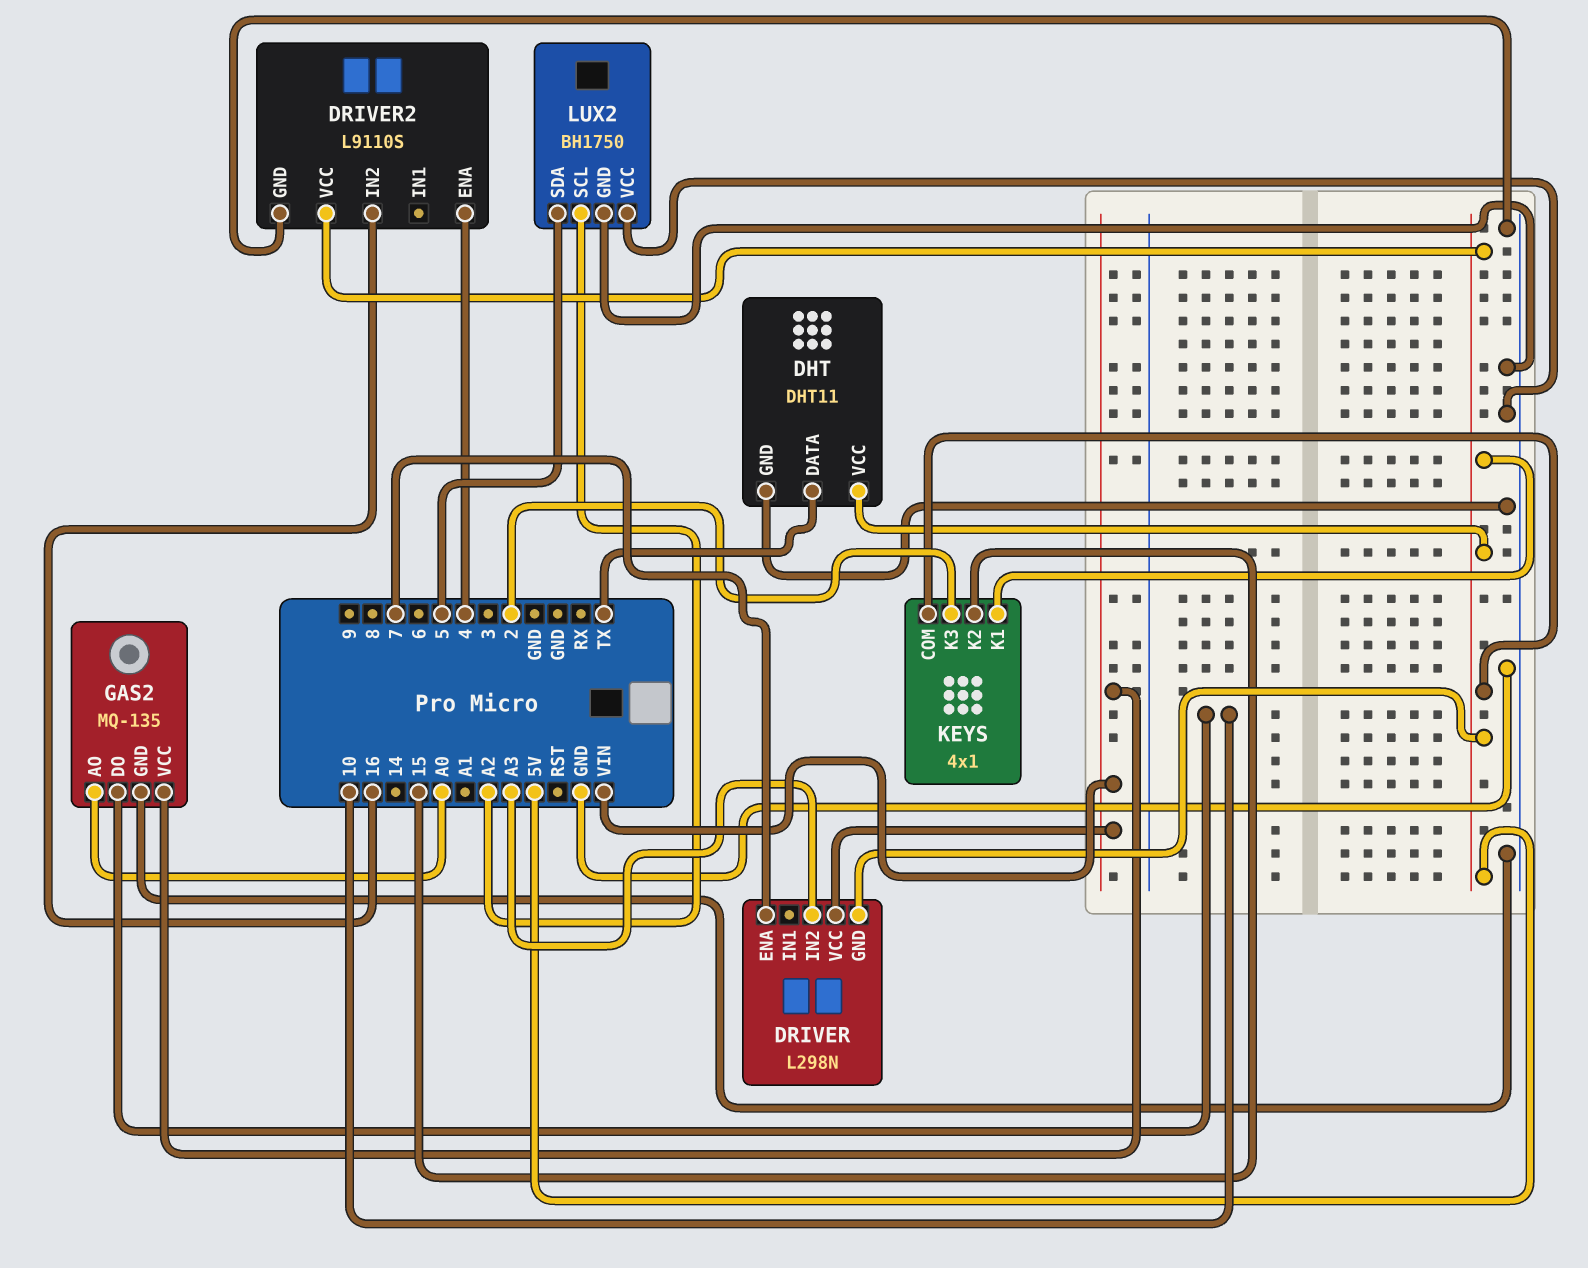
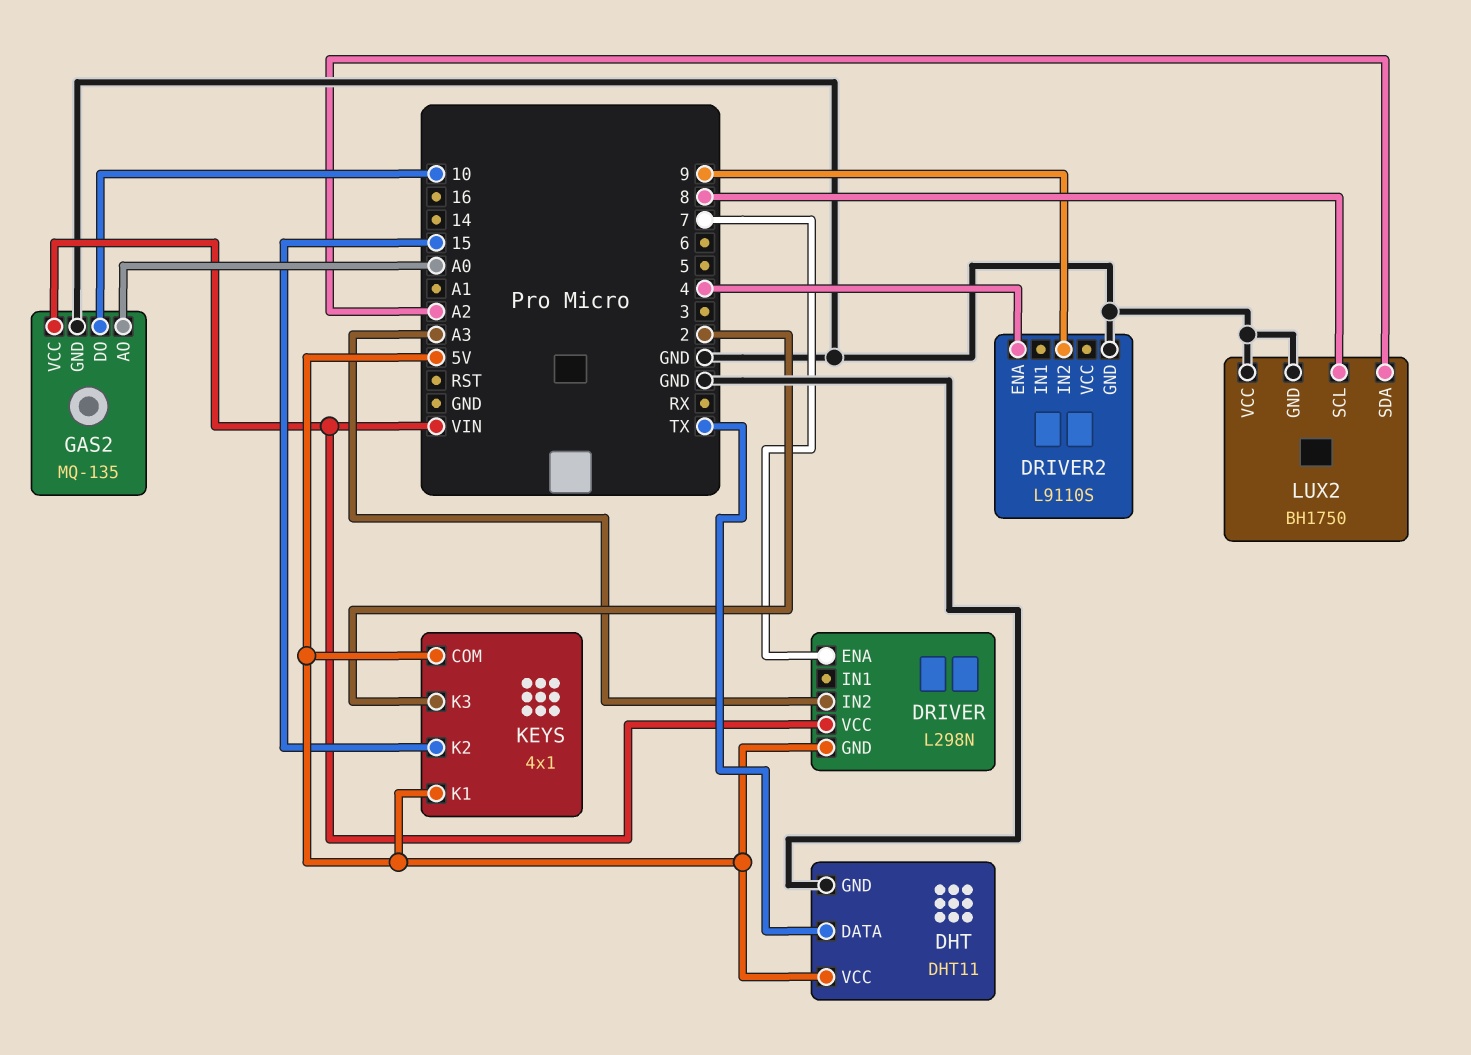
DRIVER2 pin IN2: 16 -> 9
DRIVER2 pin VCC: 5V -> none
LUX2 pin SCL: A2 -> 8
LUX2 pin SDA: 5 -> A2

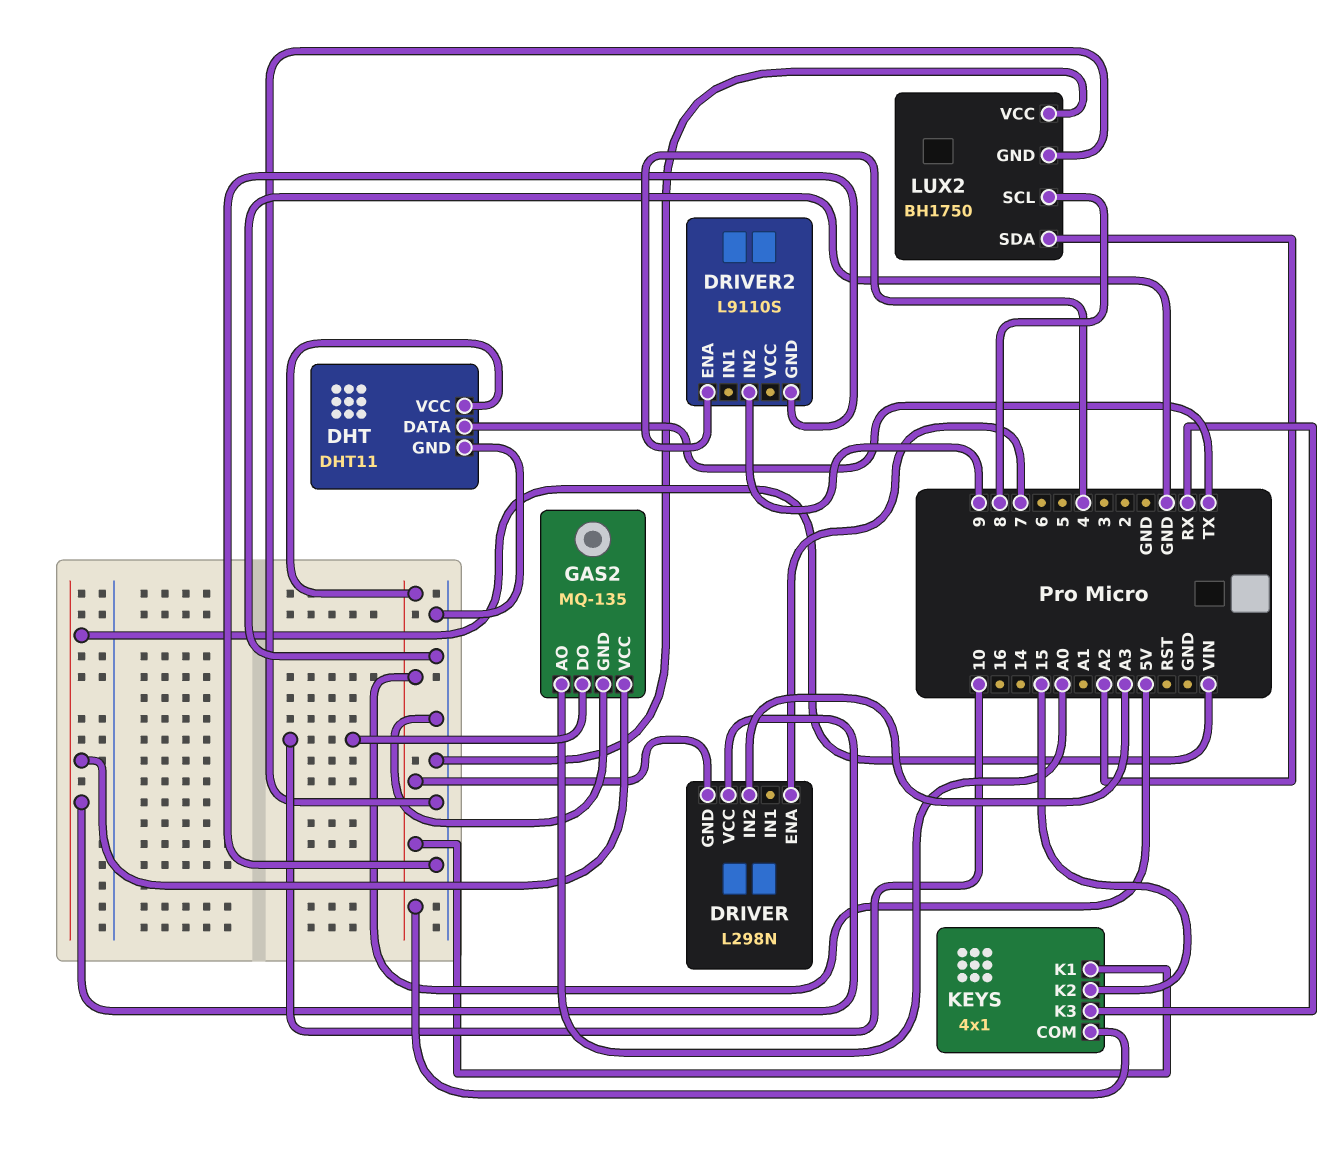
KEYS pin K3: 2 -> RX

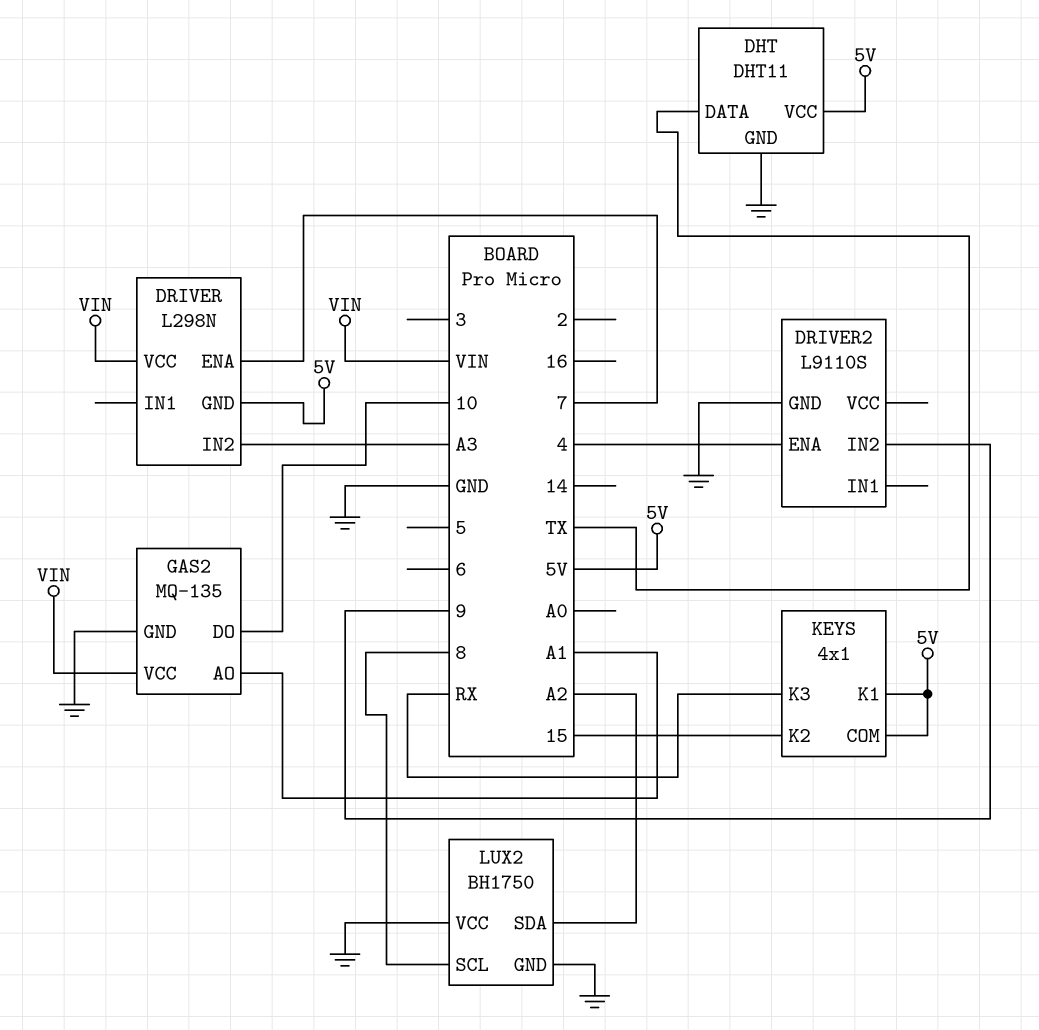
GAS2 pin AO: A0 -> A1

